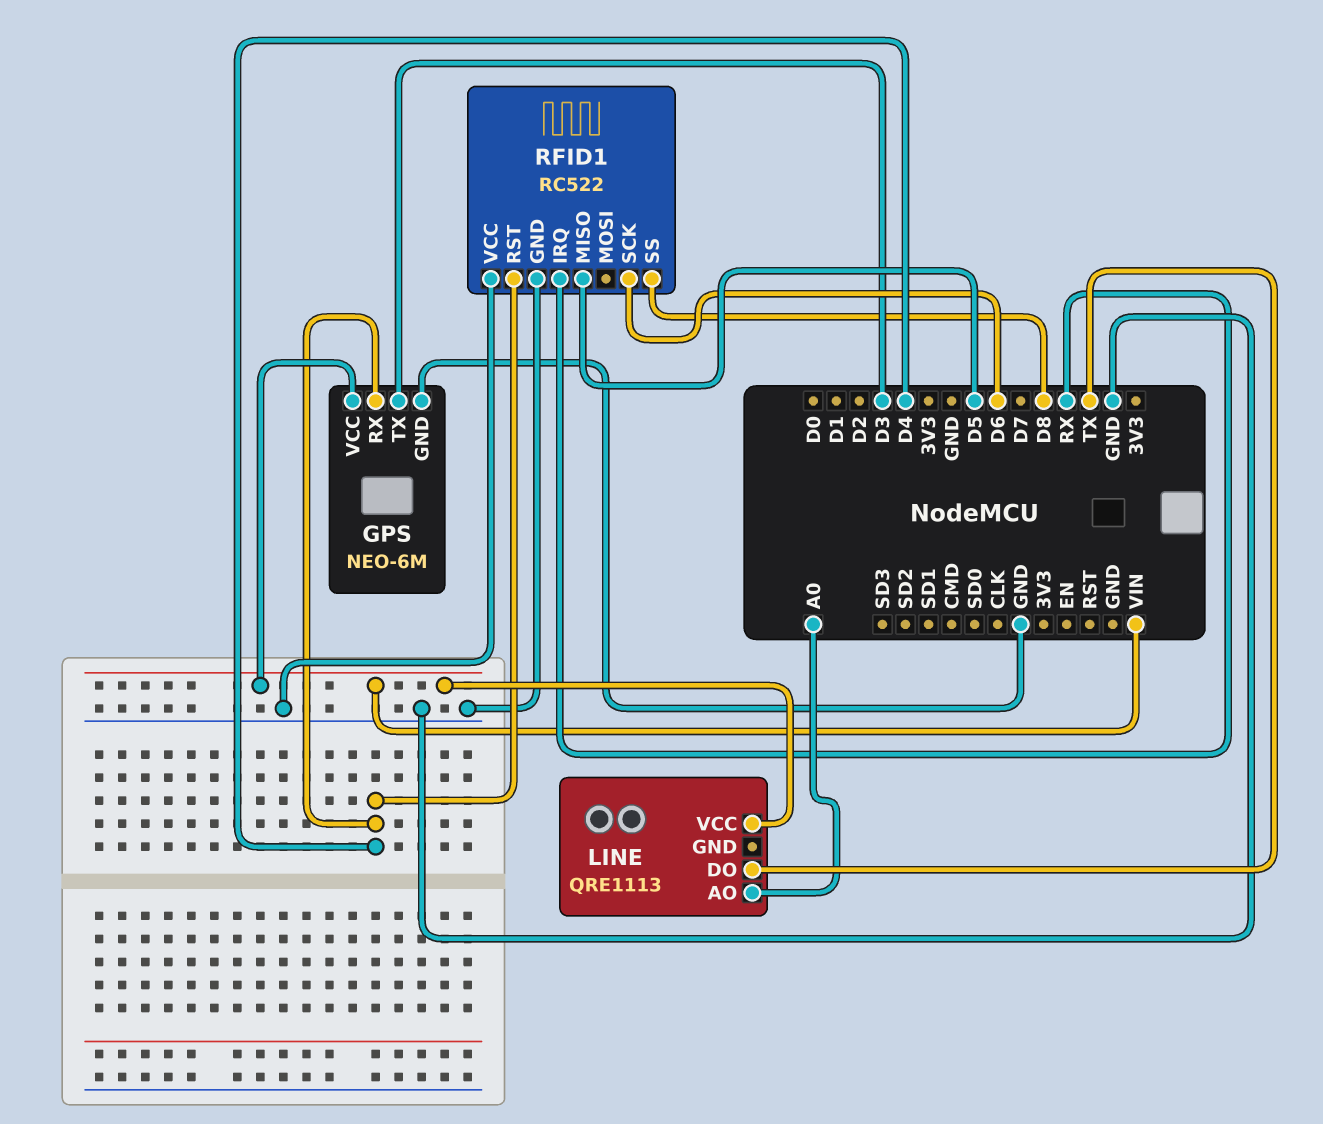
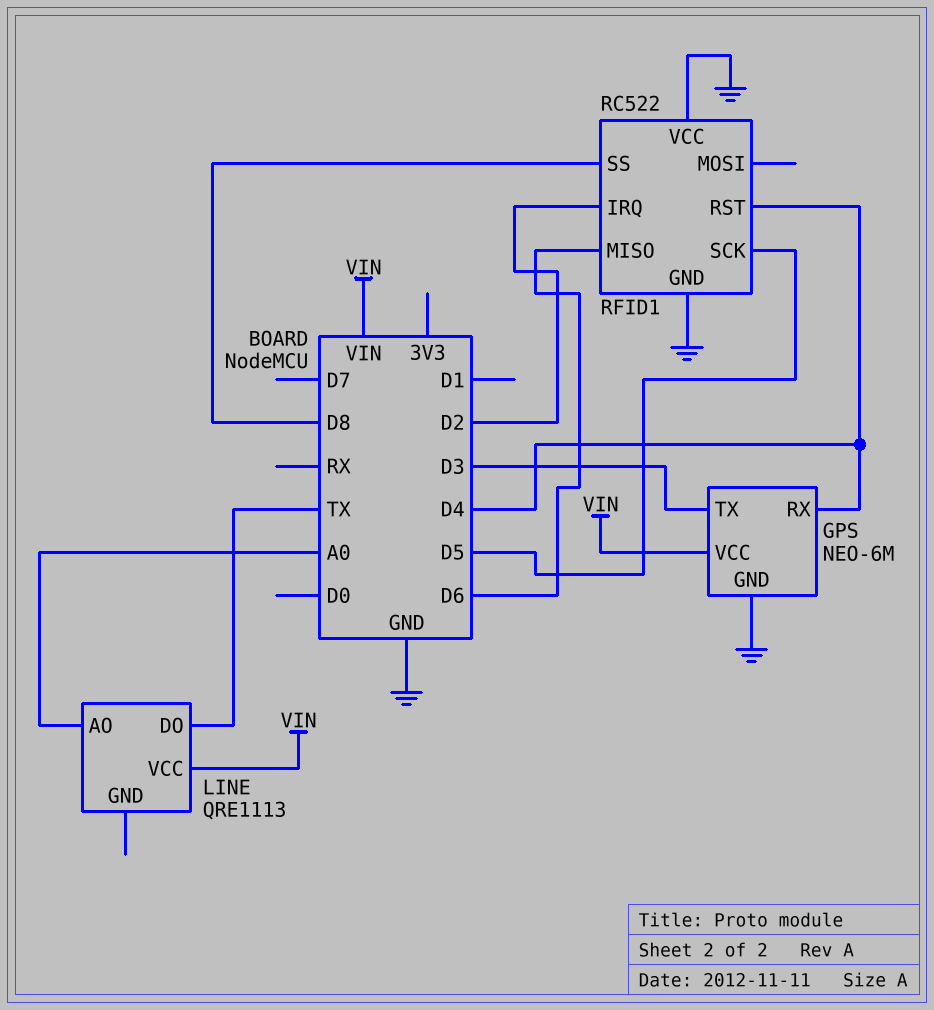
RFID1 pin IRQ: RX -> D2
RFID1 pin MISO: D5 -> D6
RFID1 pin SCK: D6 -> D5

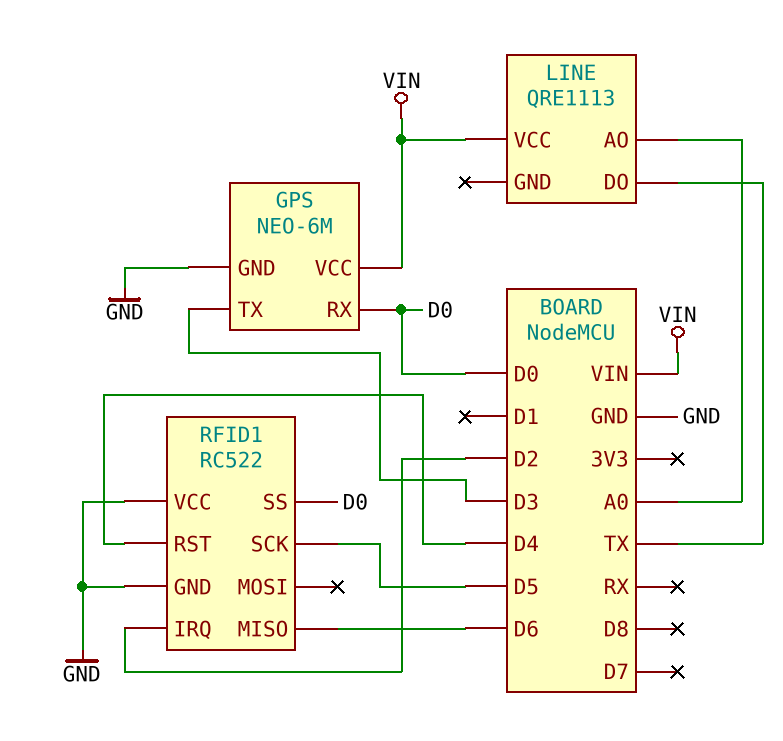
GPS pin RX: D4 -> D0
RFID1 pin SS: D8 -> D0

